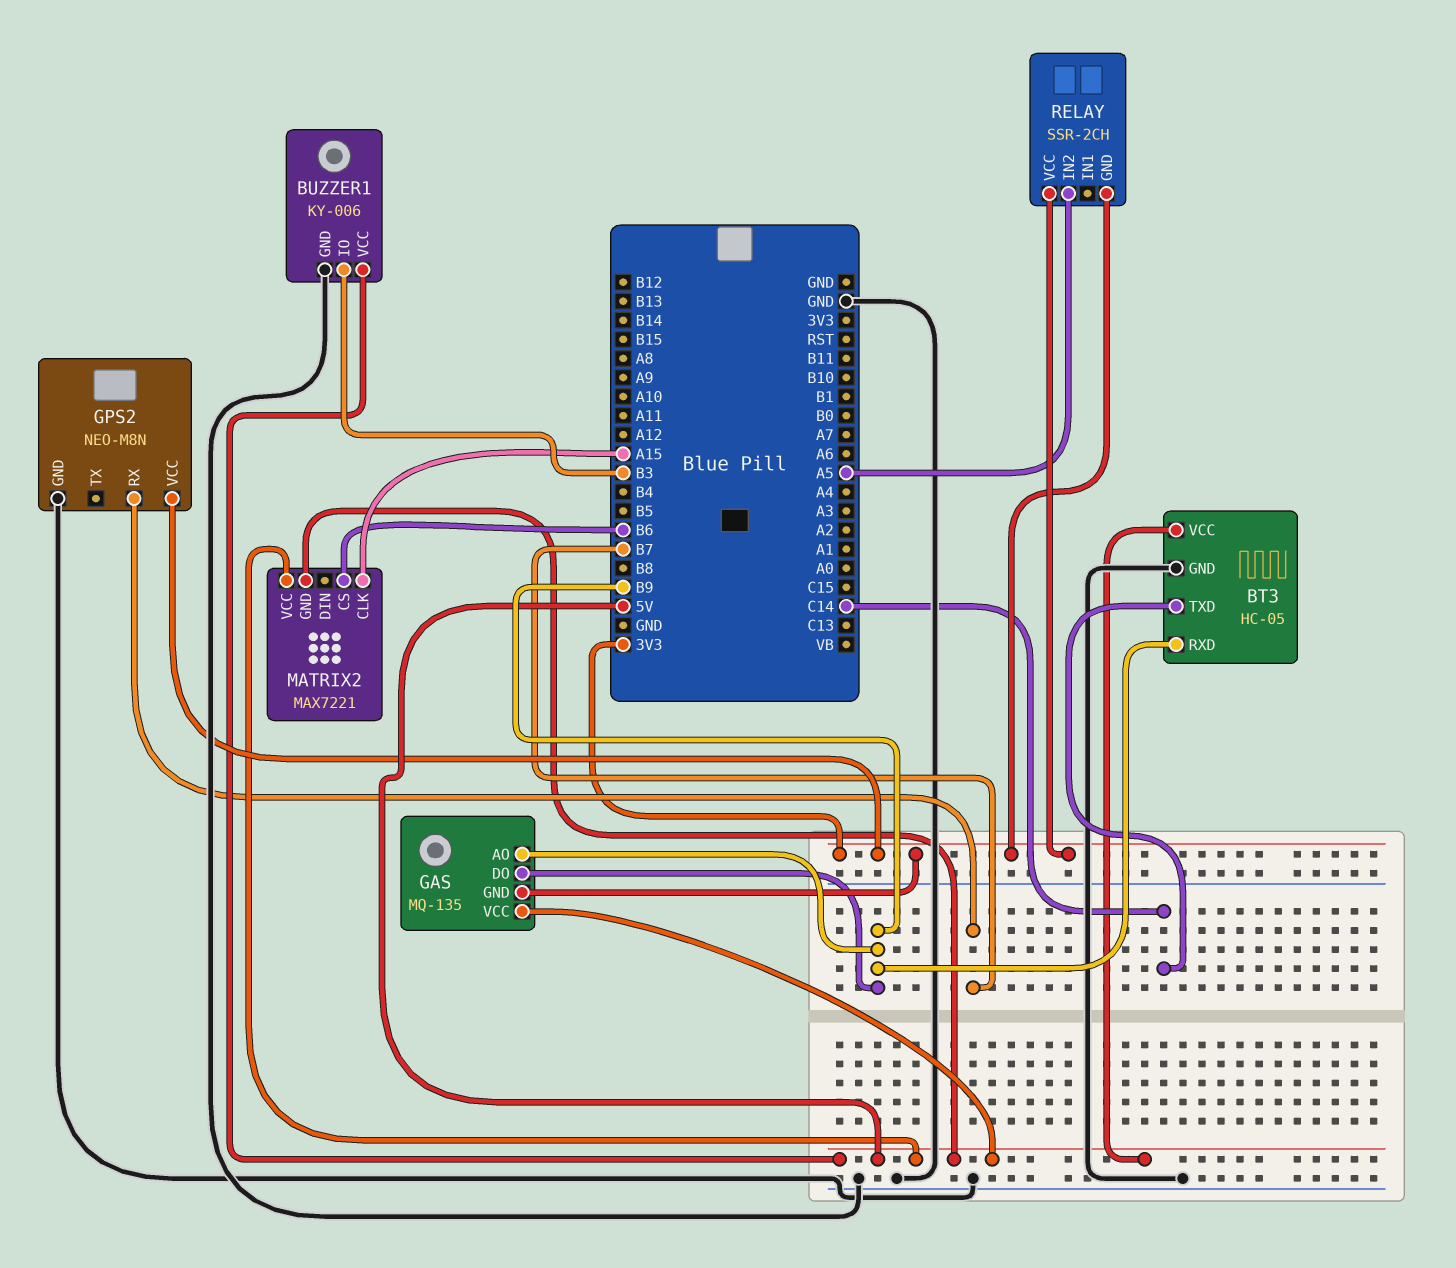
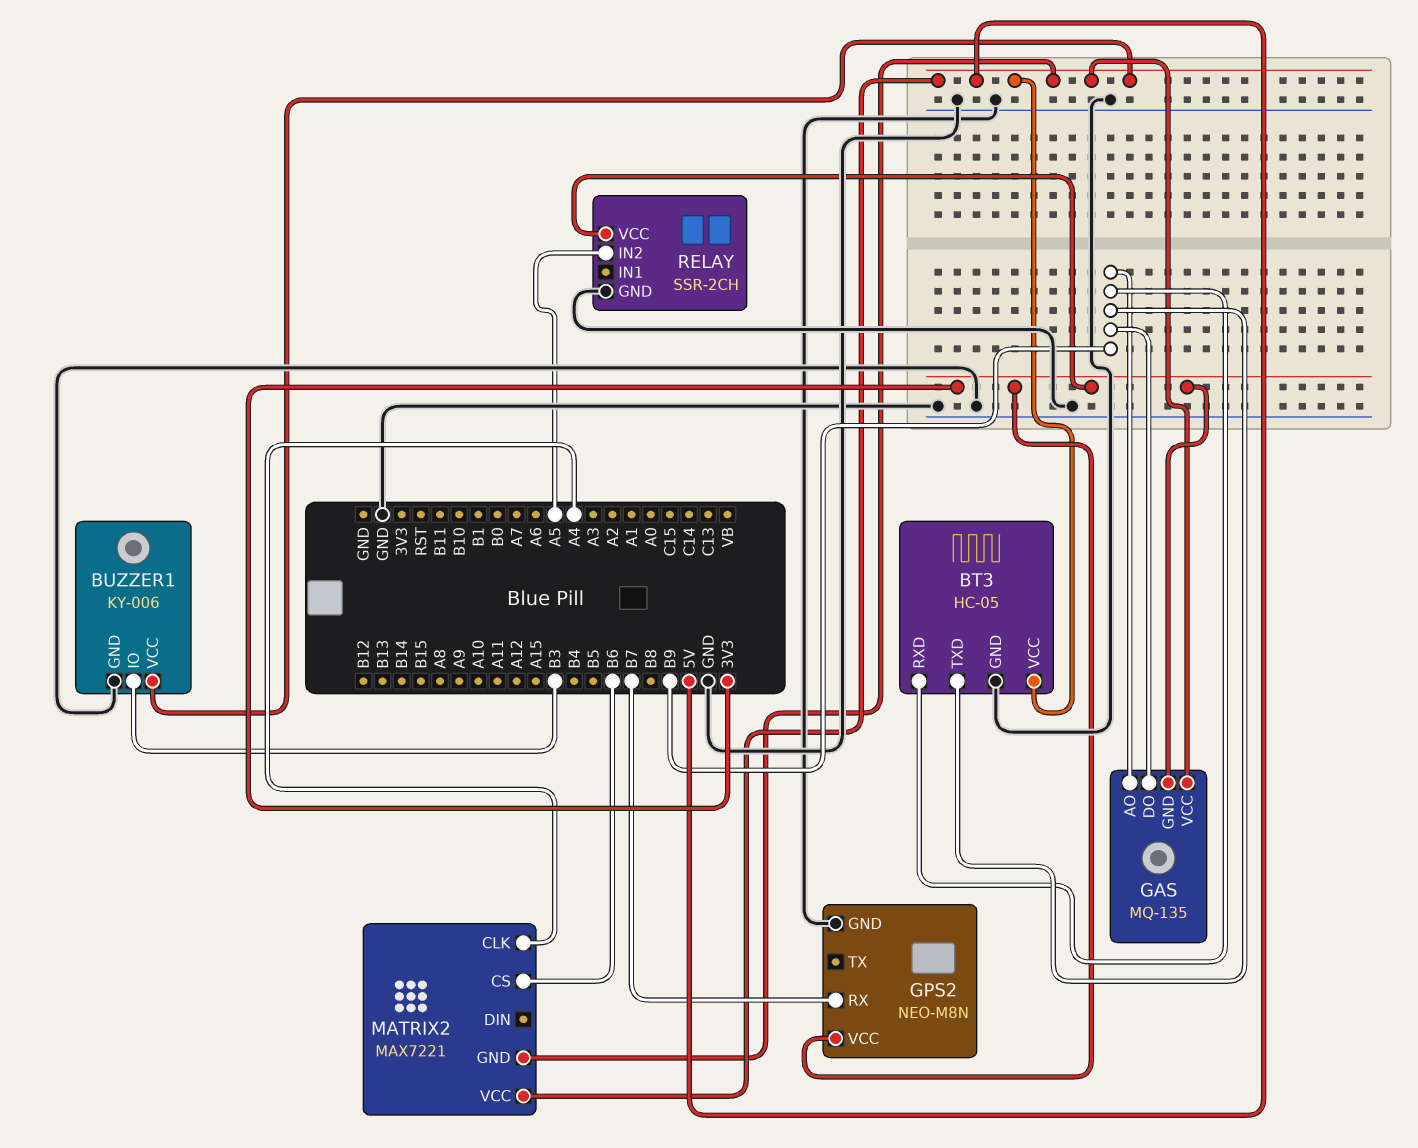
BT3 pin TXD: C14 -> B9
MATRIX2 pin CLK: A15 -> A4
RELAY pin GND: 3V3 -> GND

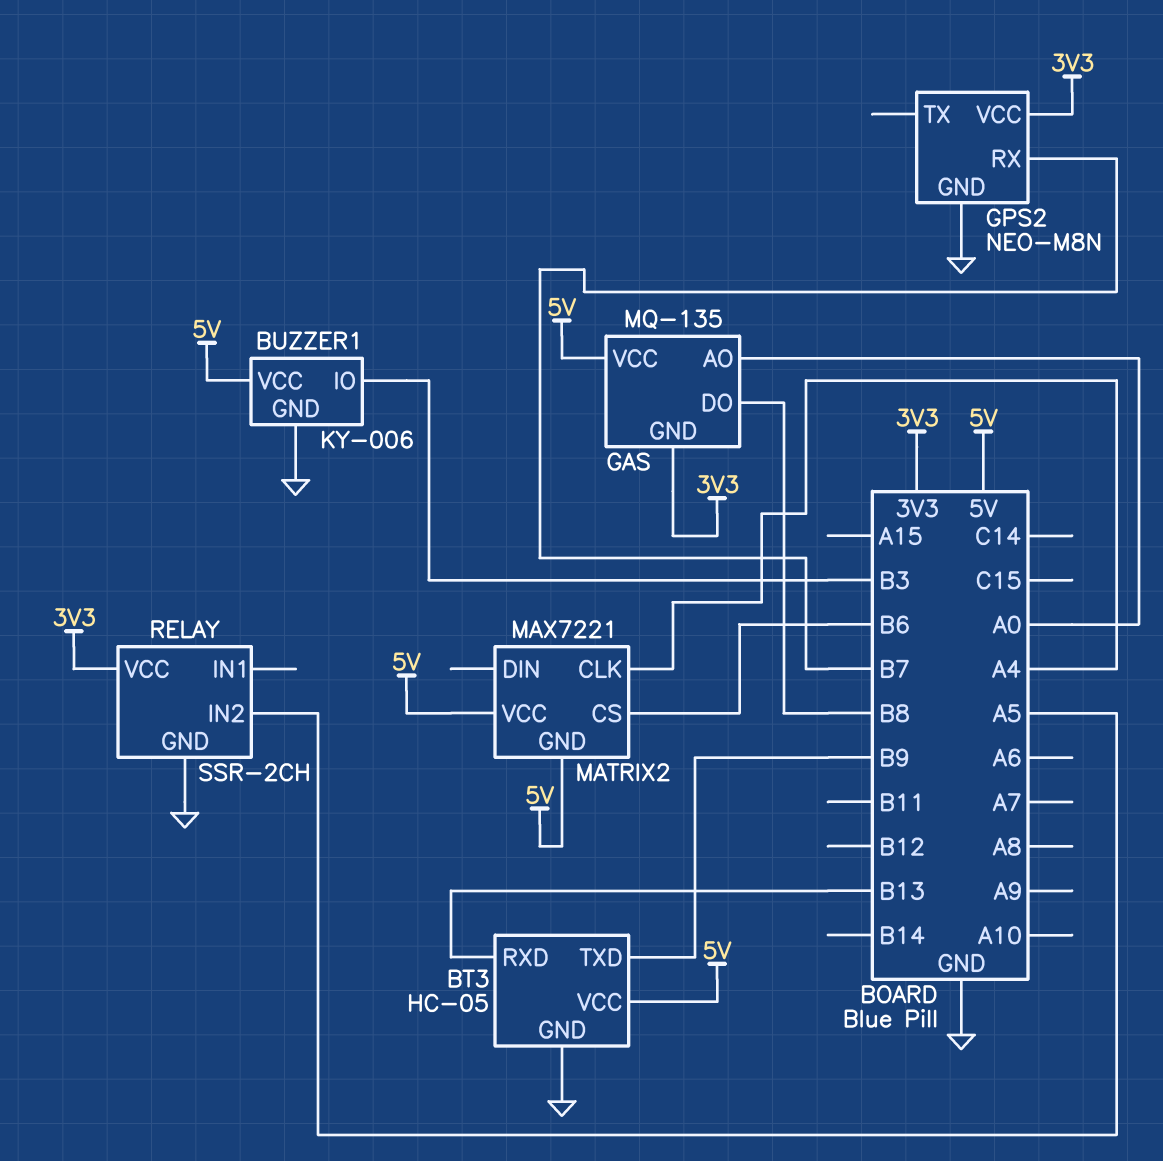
BT3 pin RXD: B9 -> B13
GAS pin AO: B9 -> A0
GAS pin DO: B9 -> B8

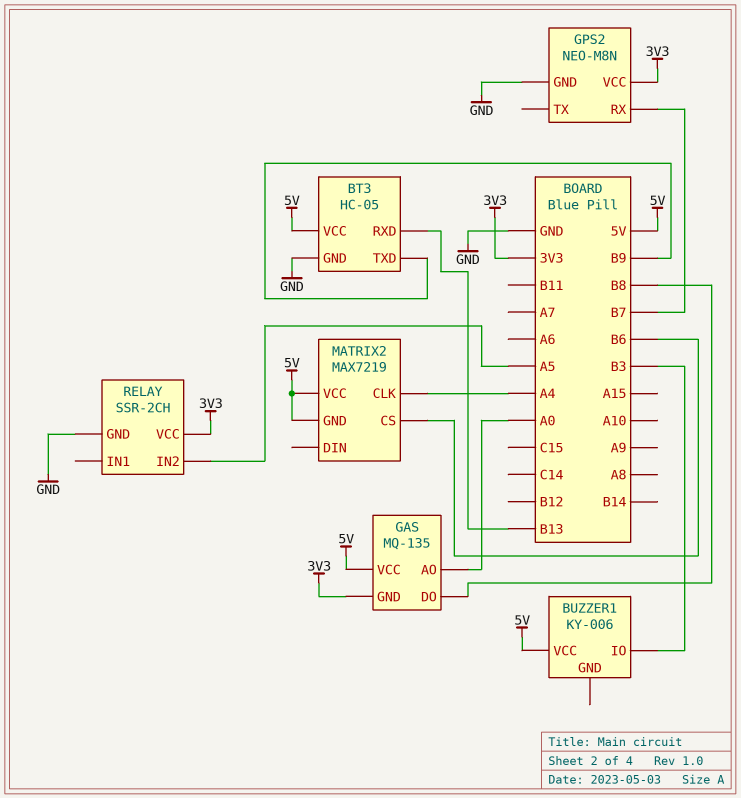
BUZZER1 pin GND: GND -> none
MATRIX2: MAX7221 -> MAX7219

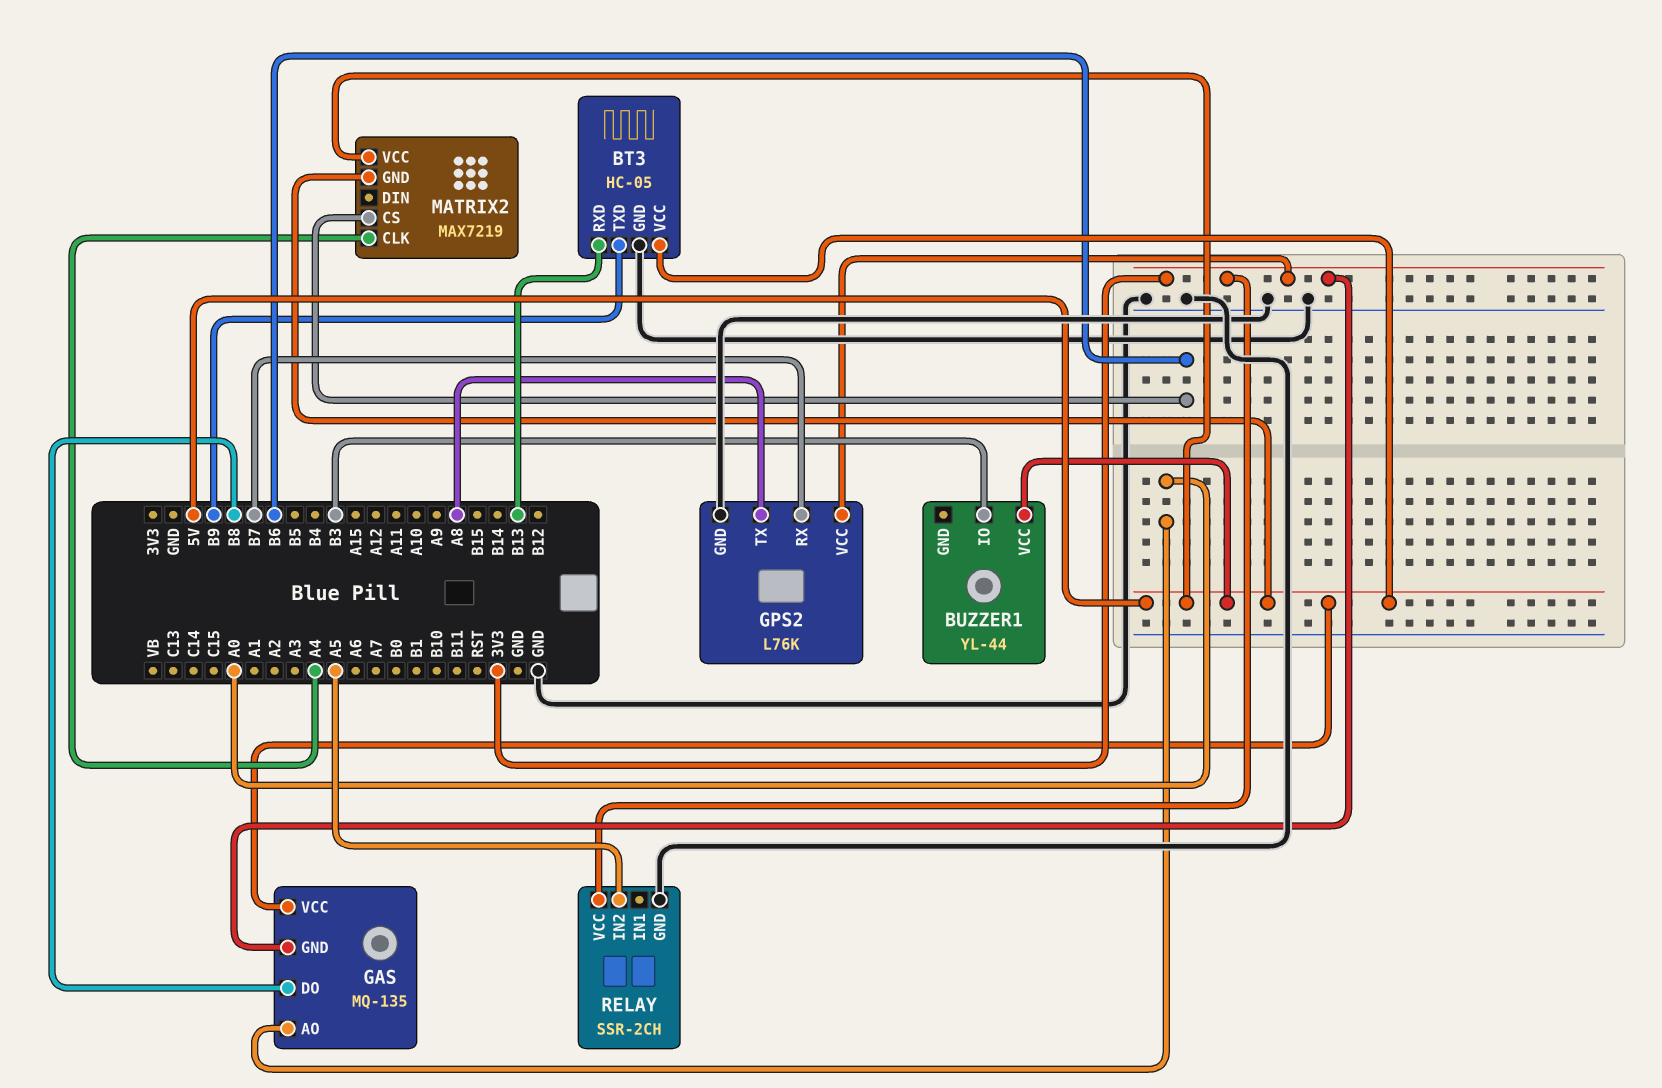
BUZZER1: KY-006 -> YL-44
GPS2: NEO-M8N -> L76K
GPS2 pin TX: none -> A8

